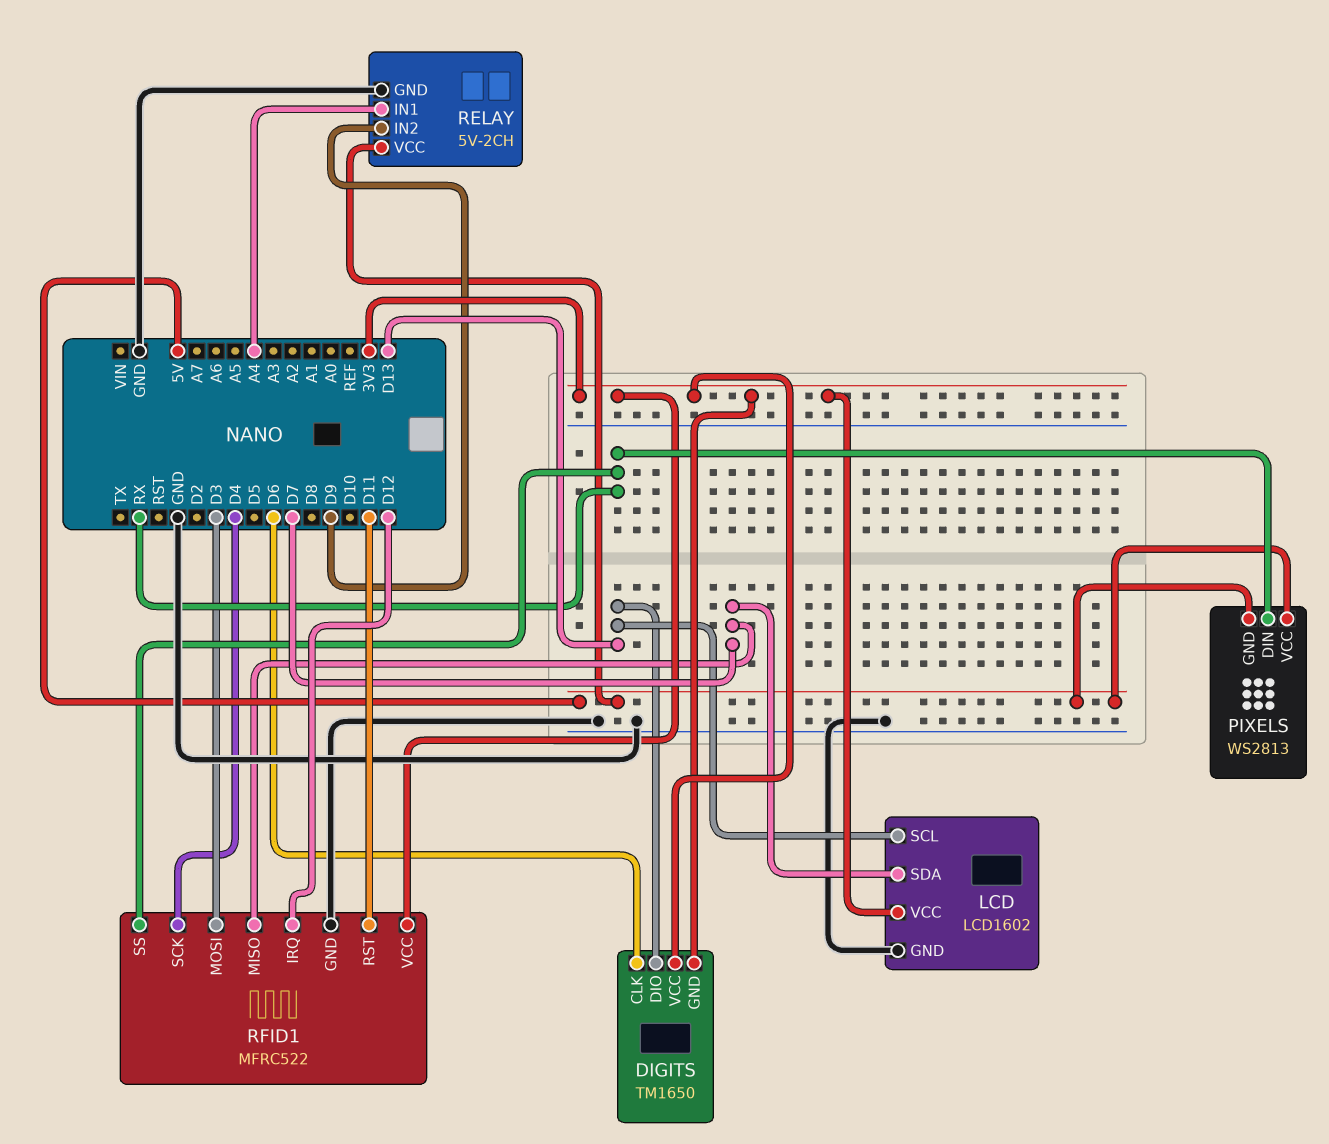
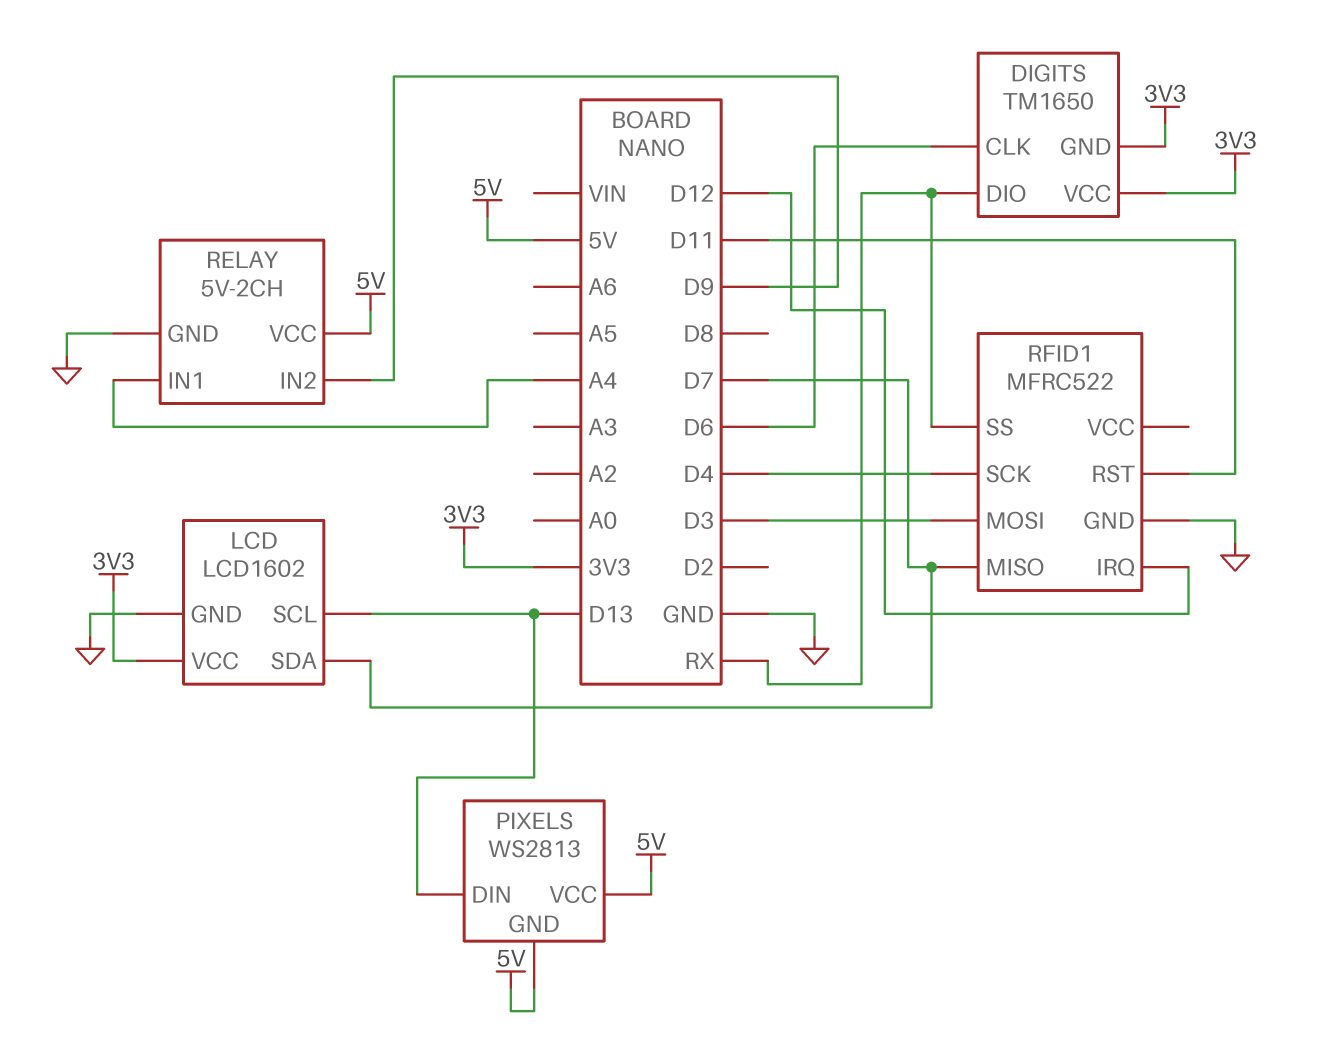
DIGITS pin DIO: D13 -> RX
PIXELS pin DIN: RX -> D13
RFID1 pin VCC: 3V3 -> none

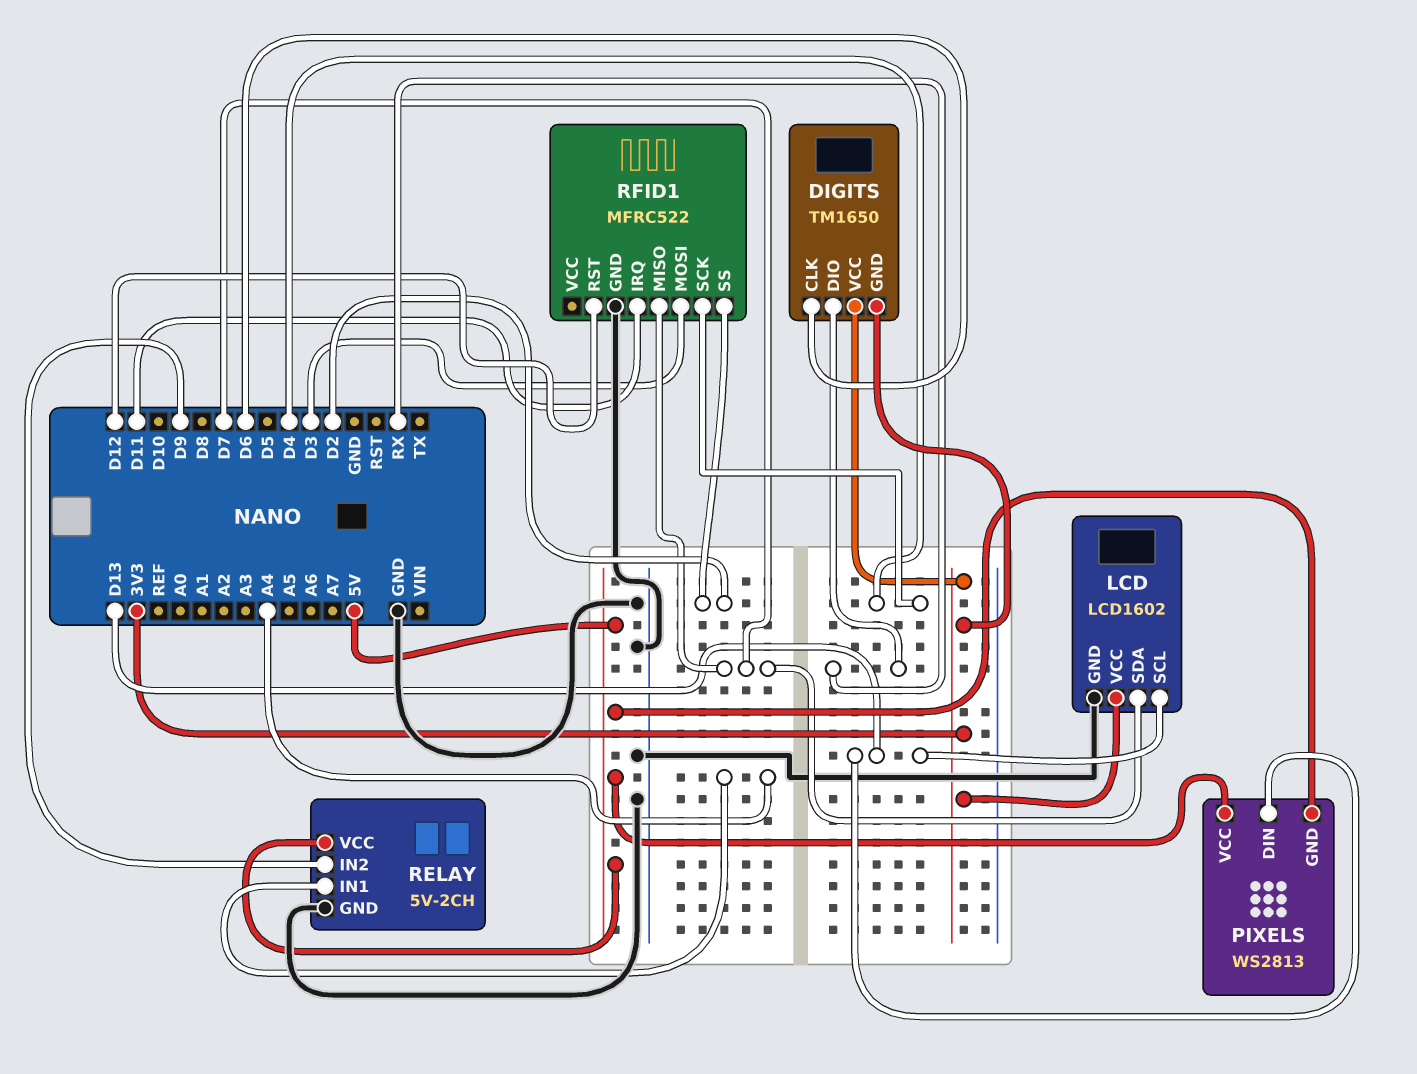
RFID1 pin IRQ: D12 -> D11
RFID1 pin RST: D11 -> D12
RFID1 pin SS: RX -> D2

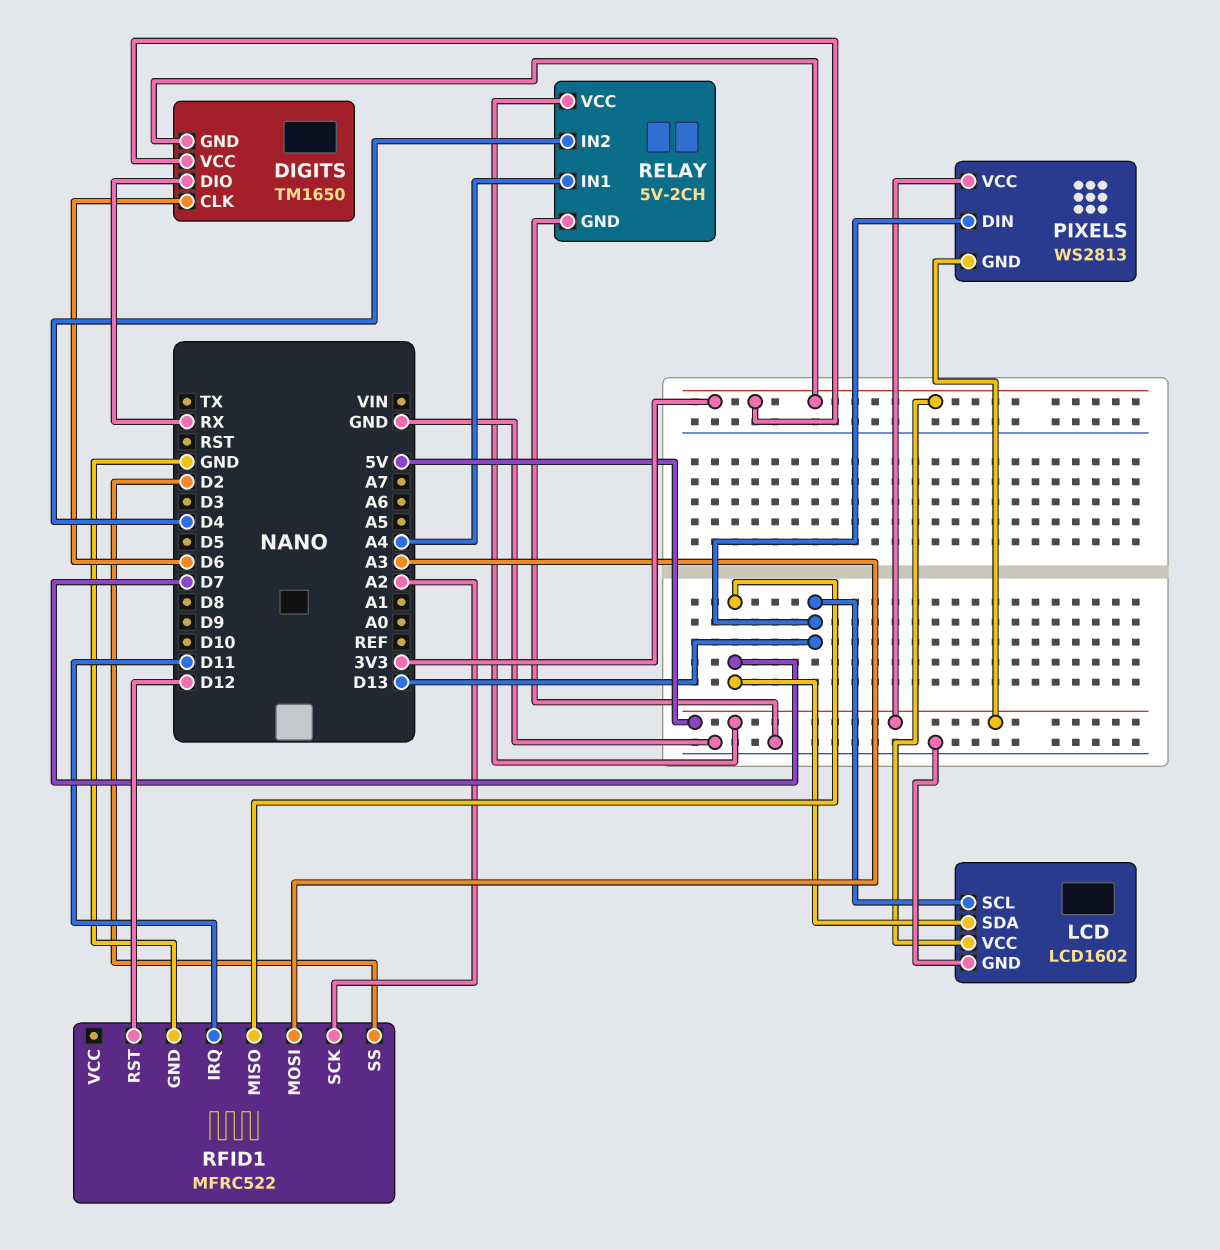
RELAY pin IN2: D9 -> D4
RFID1 pin MOSI: D3 -> A3
RFID1 pin SCK: D4 -> A2

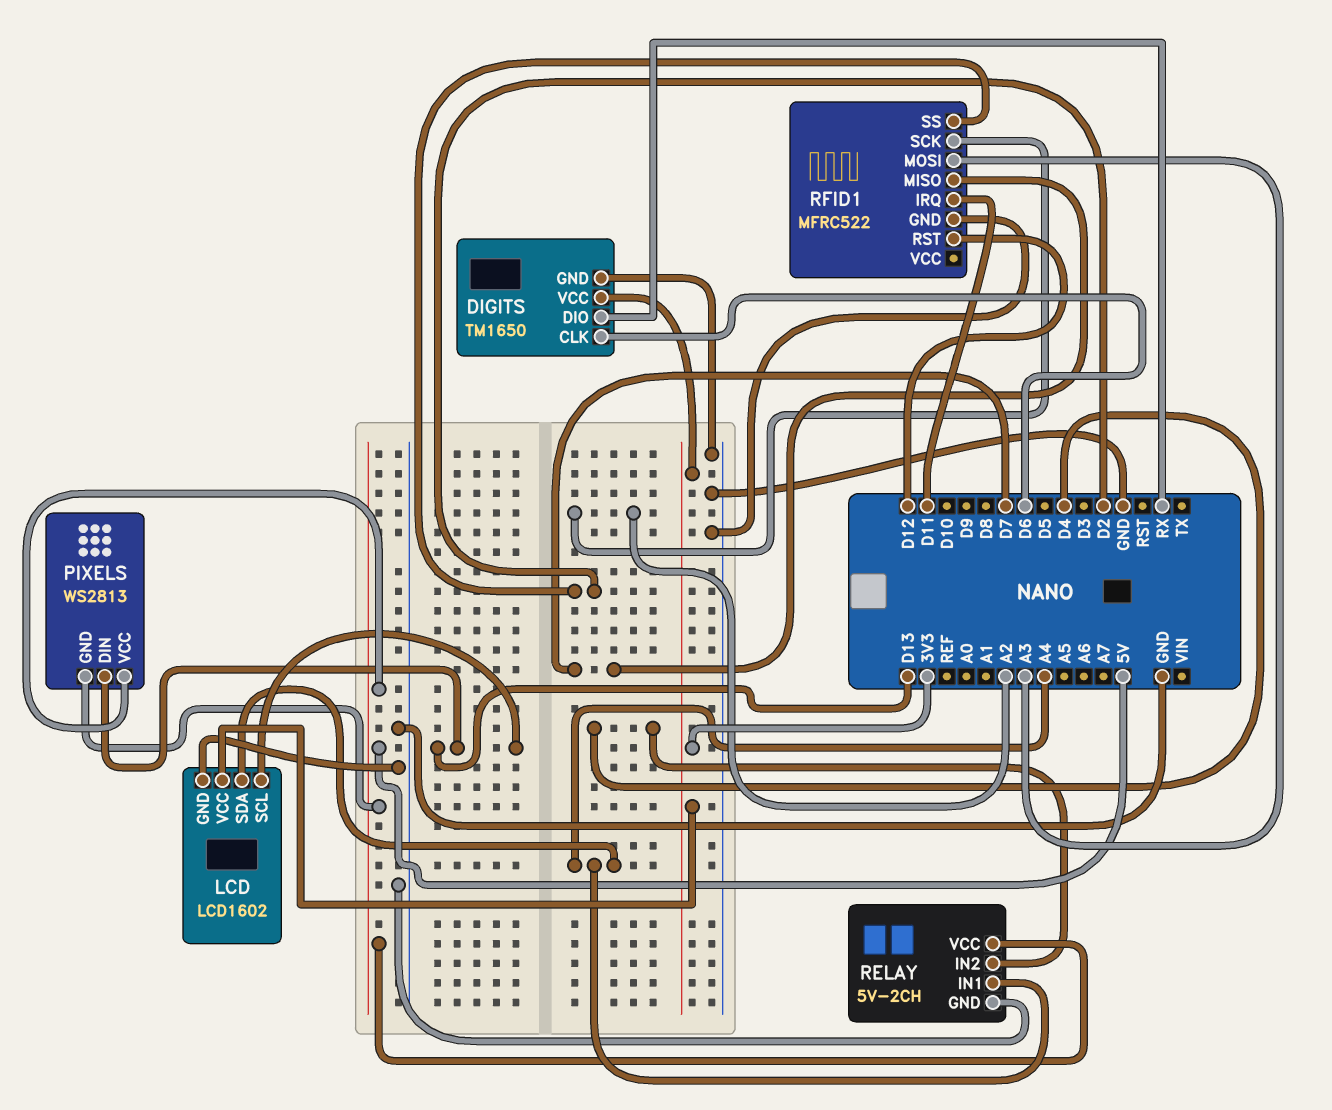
DIGITS pin GND: 3V3 -> GND
LCD pin SDA: D7 -> A4

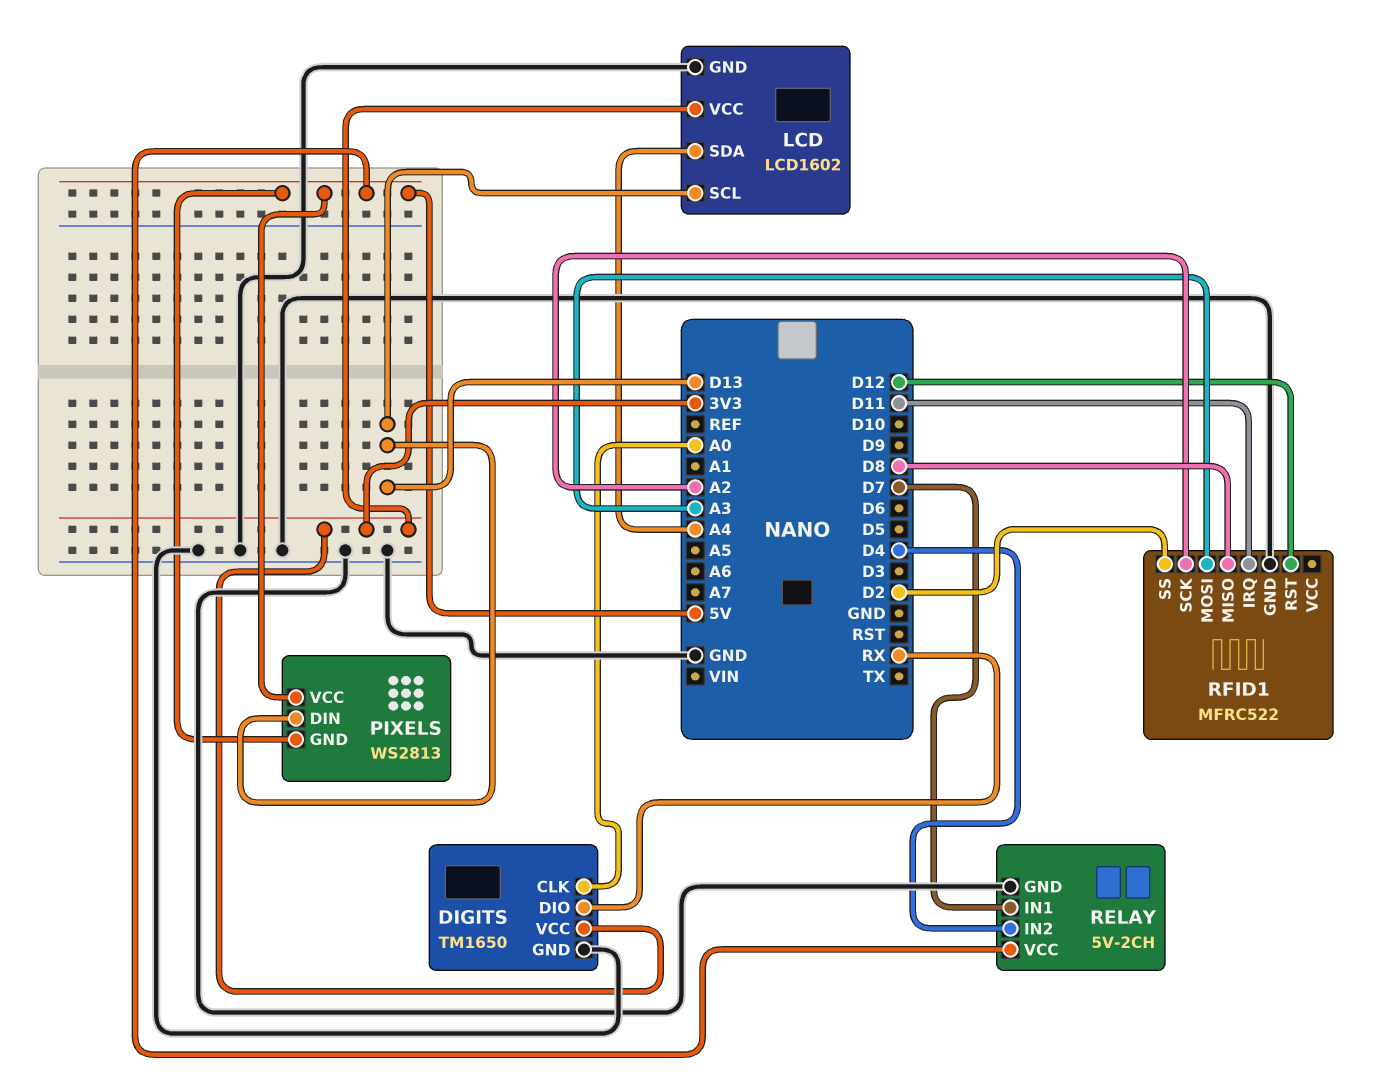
DIGITS pin CLK: D6 -> A0
RELAY pin IN1: A4 -> D7
RFID1 pin MISO: D7 -> D8

